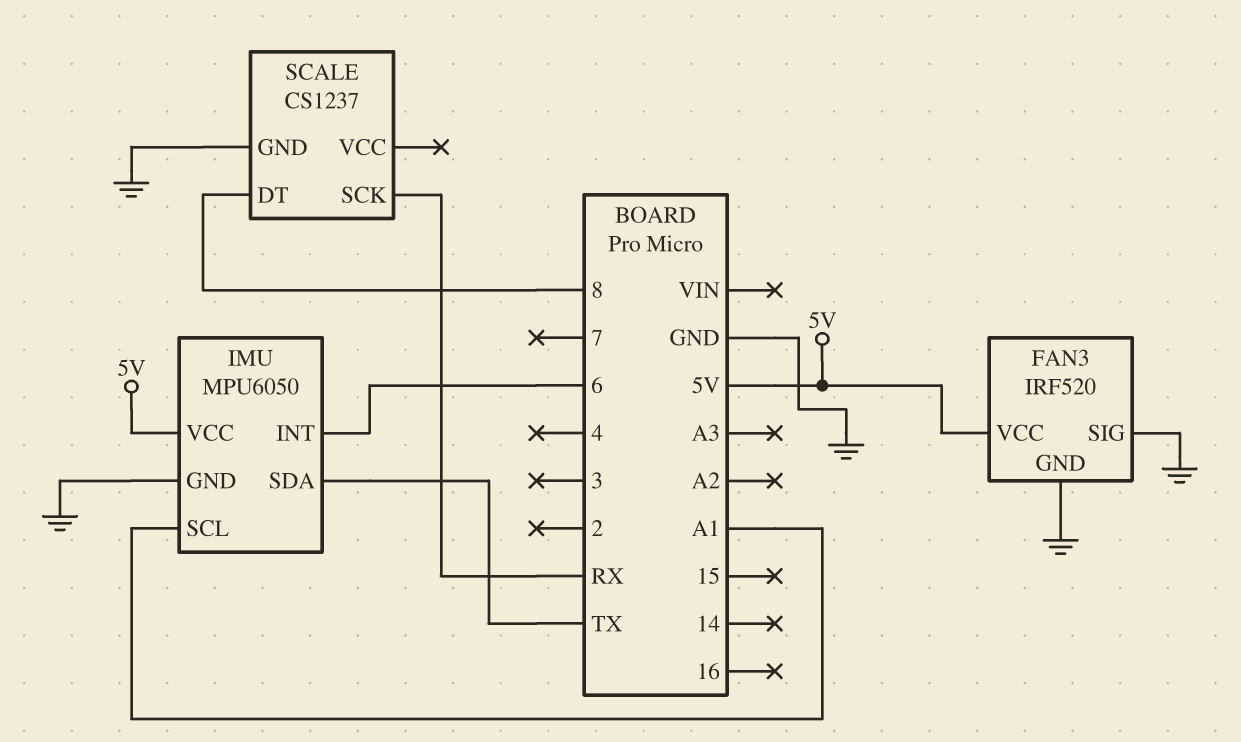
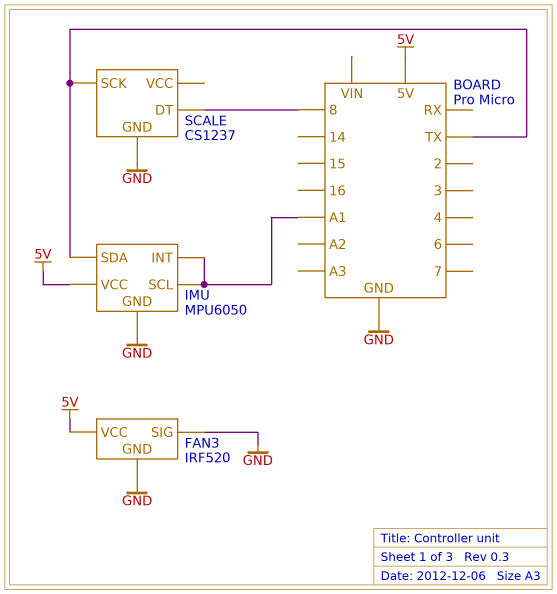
IMU pin INT: 6 -> A1
SCALE pin SCK: RX -> TX

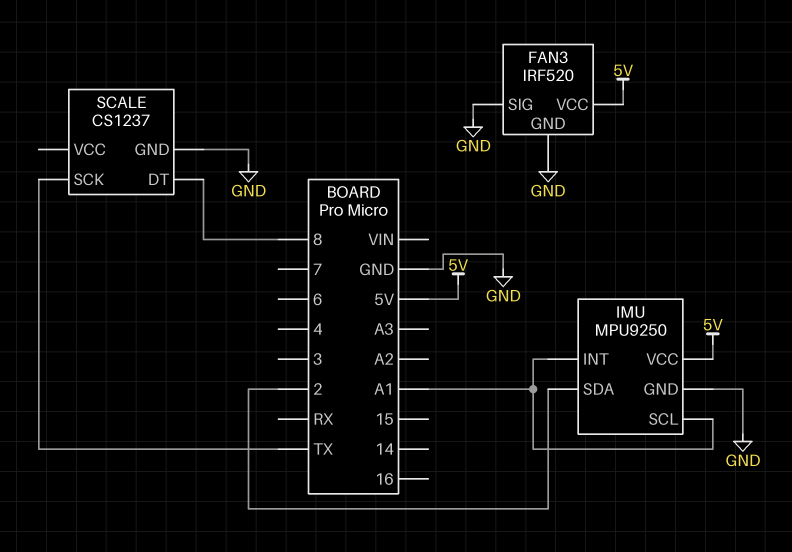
IMU: MPU6050 -> MPU9250
IMU pin SDA: TX -> 2

